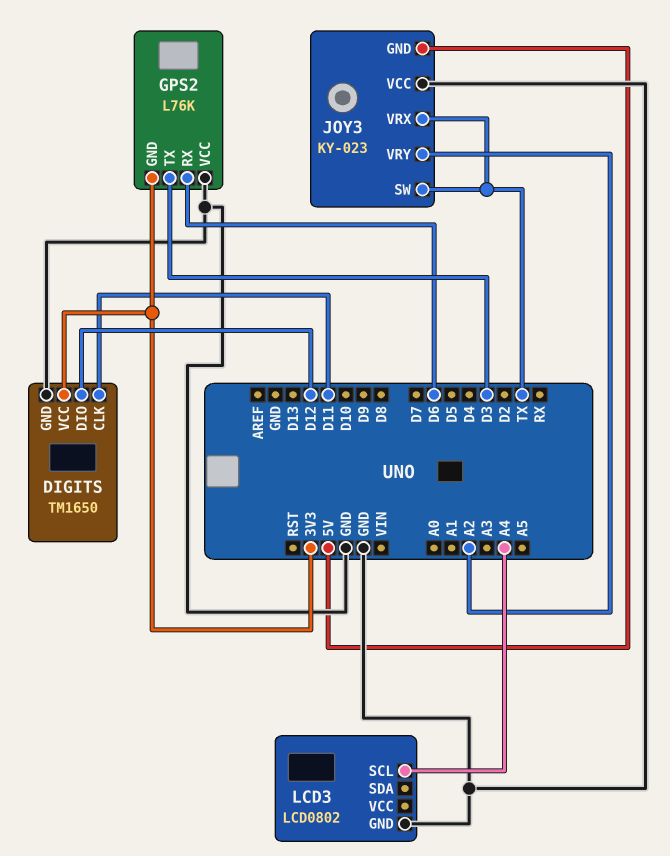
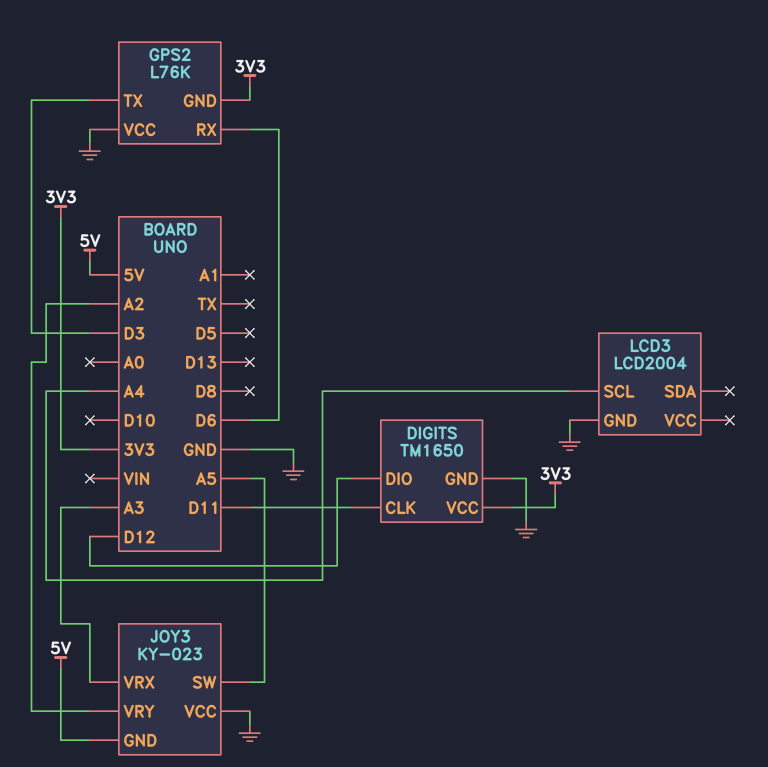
JOY3 pin SW: TX -> A5
JOY3 pin VRX: TX -> A3
LCD3: LCD0802 -> LCD2004

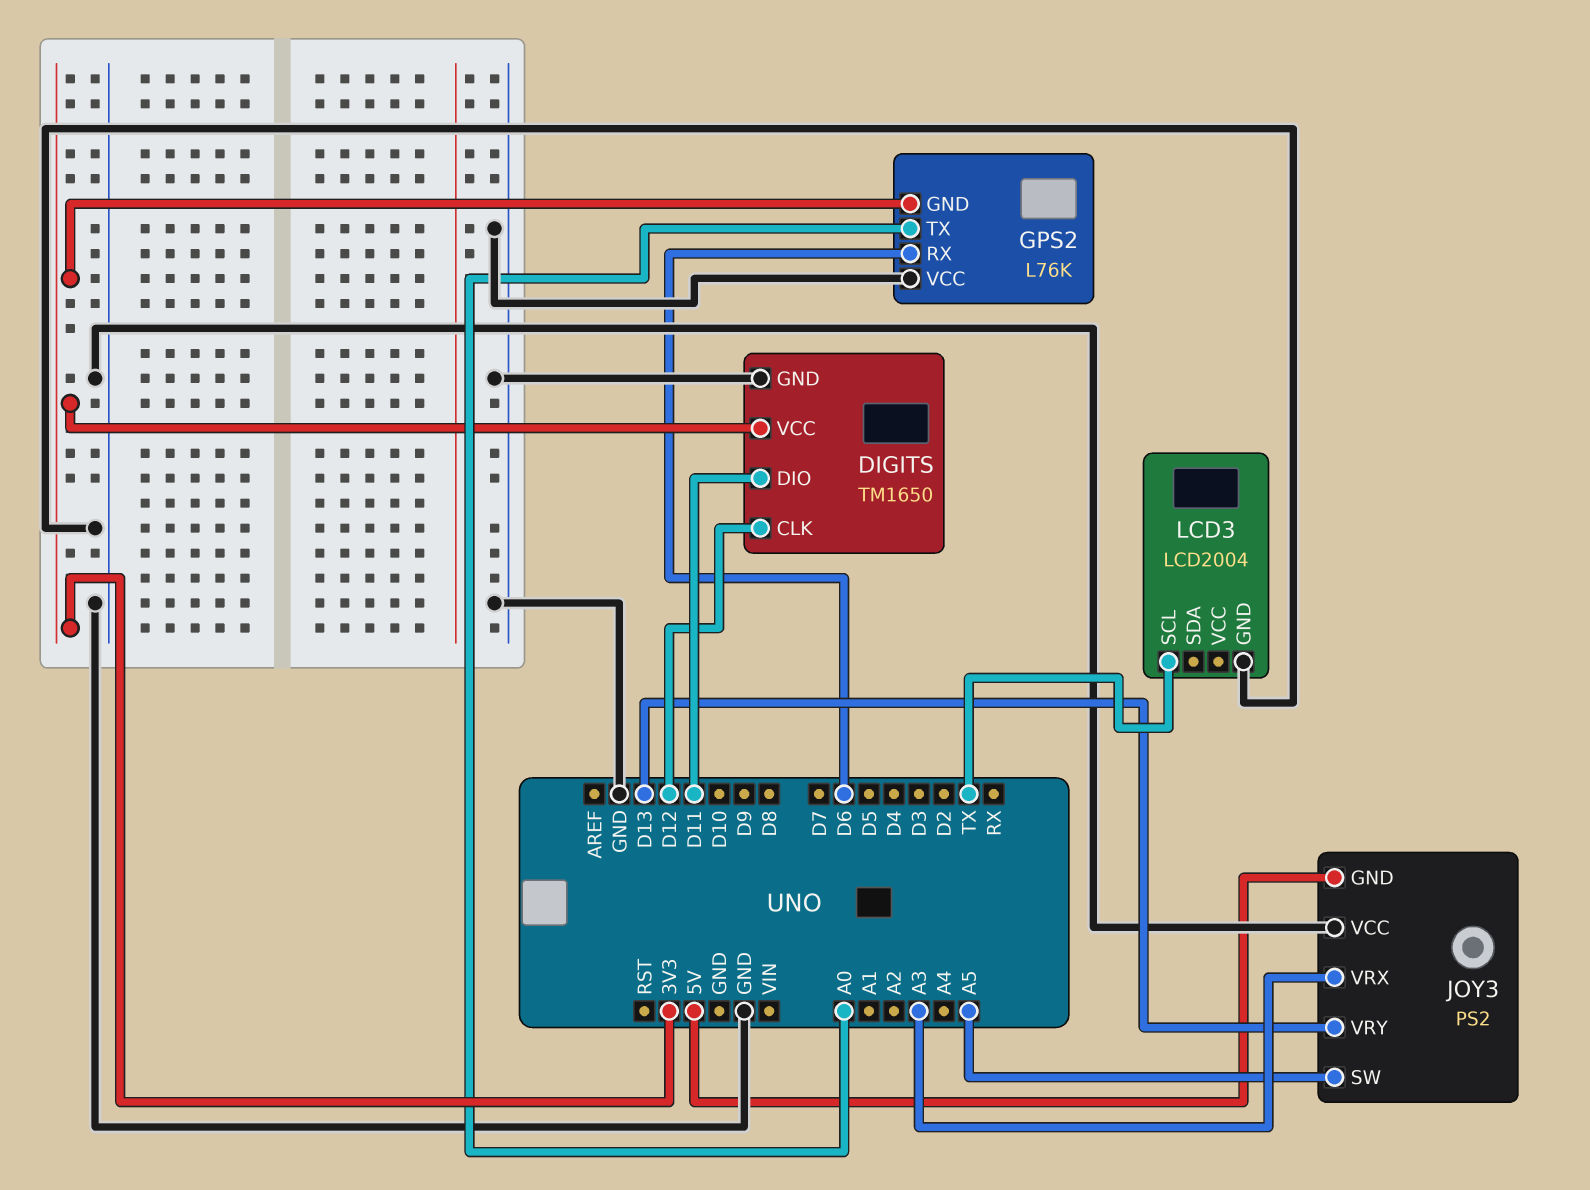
DIGITS pin CLK: D11 -> D12
DIGITS pin DIO: D12 -> D11
GPS2 pin TX: D3 -> A0
JOY3: KY-023 -> PS2
JOY3 pin VRY: A2 -> D13
LCD3 pin SCL: A4 -> TX

